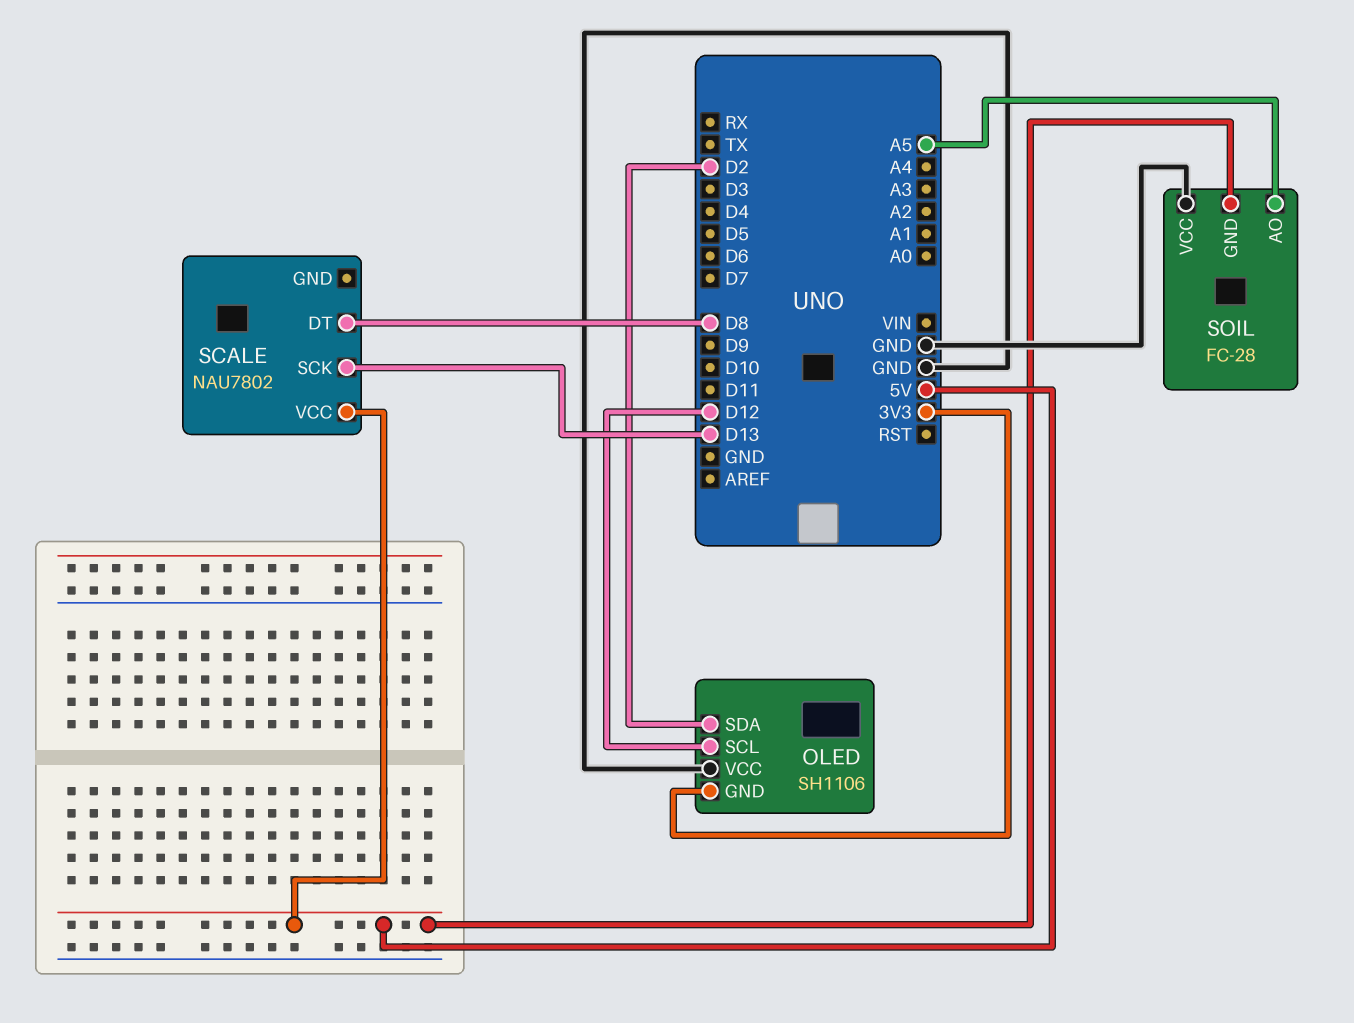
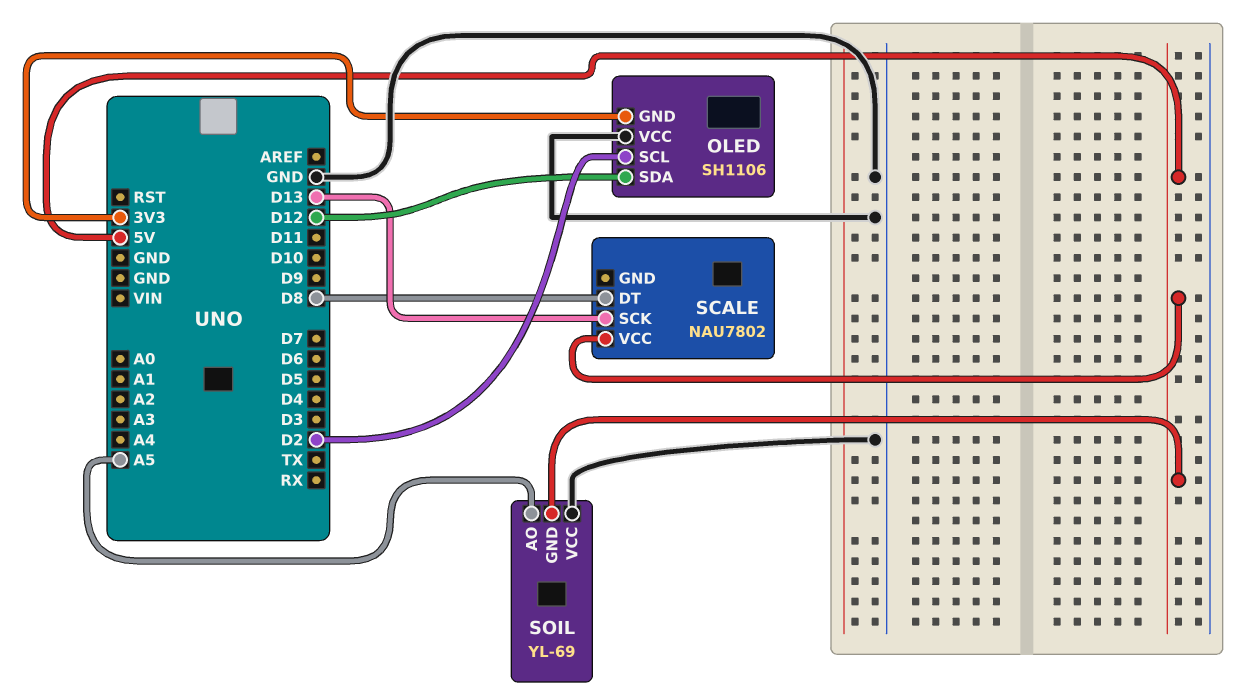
OLED pin SCL: D12 -> D2
OLED pin SDA: D2 -> D12
SOIL: FC-28 -> YL-69

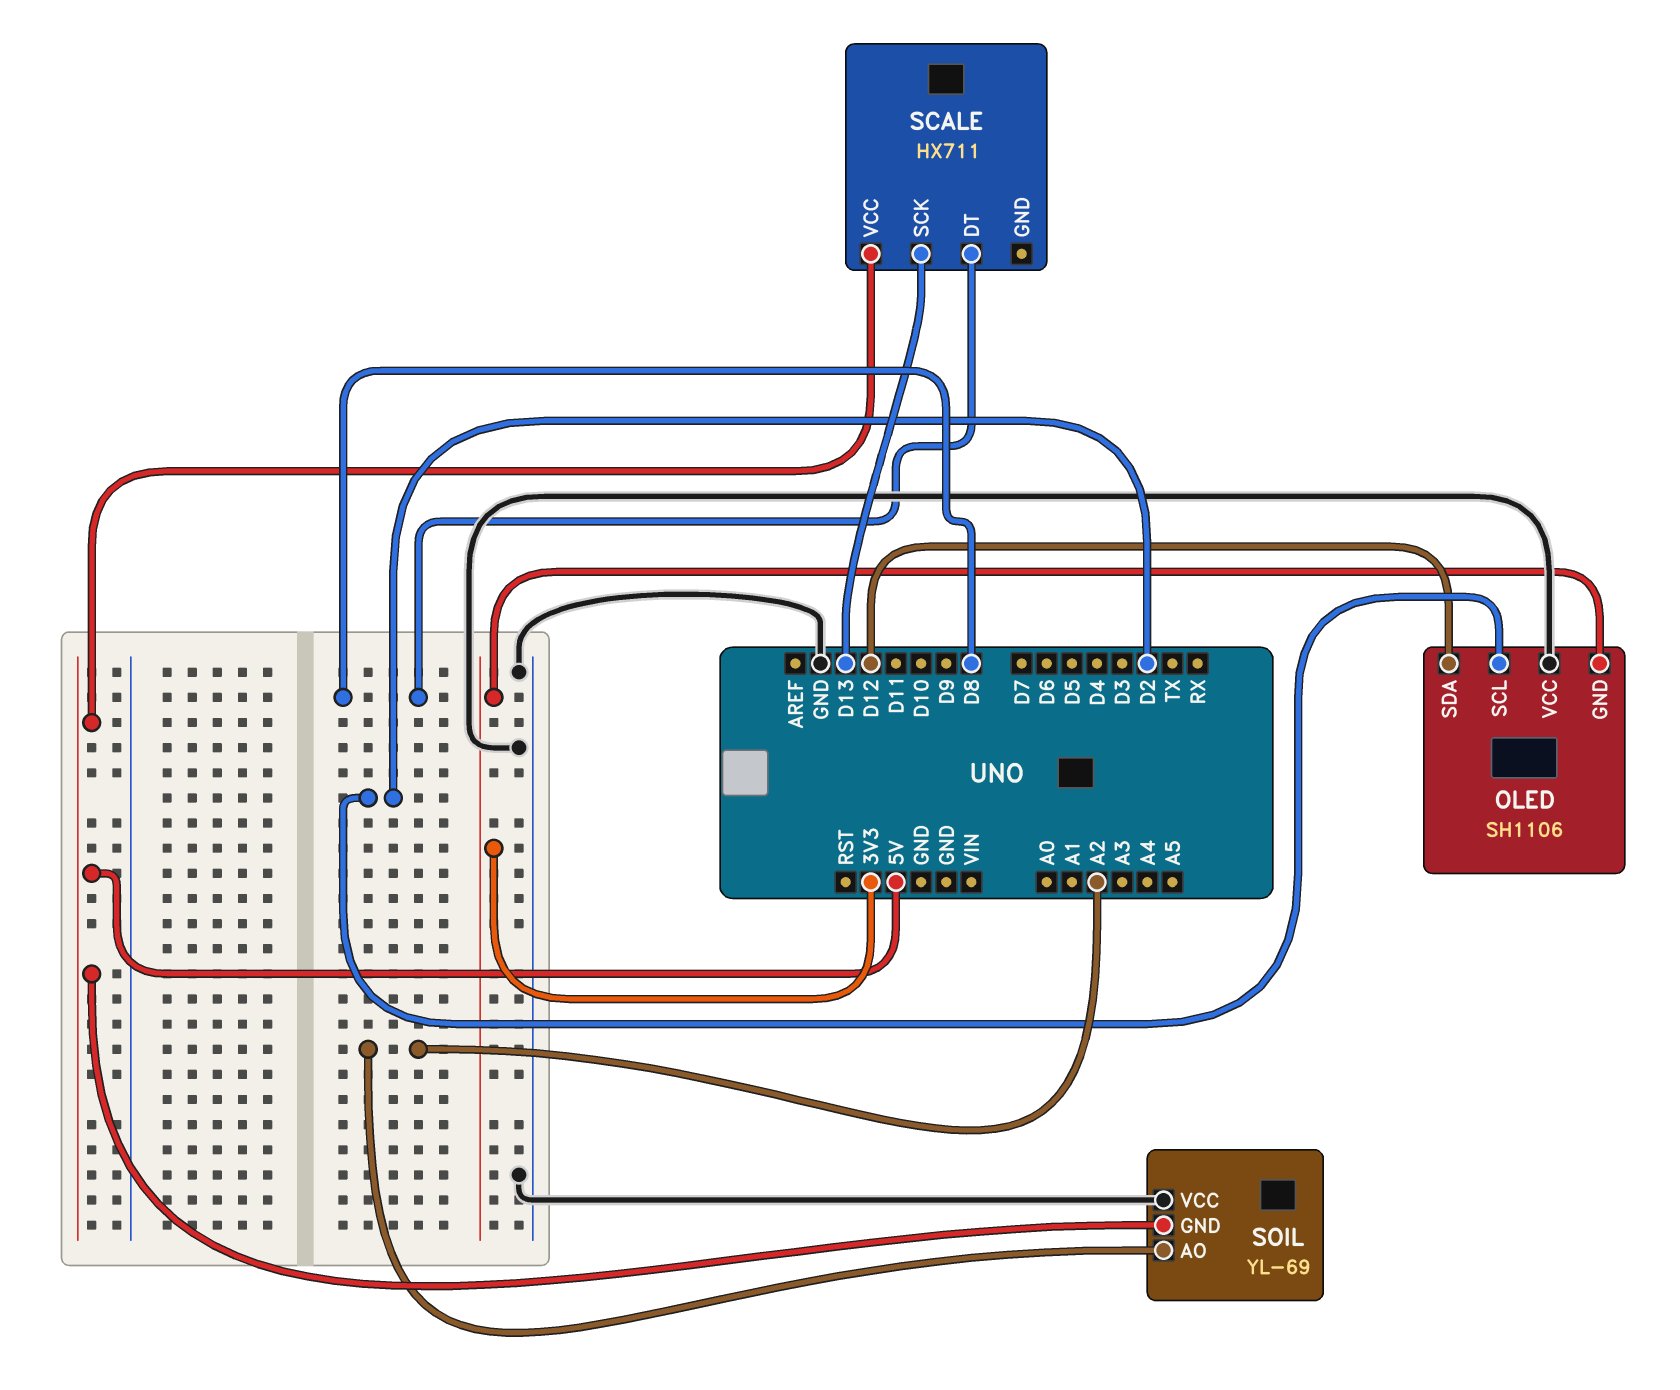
SCALE: NAU7802 -> HX711
SOIL pin AO: A5 -> A2

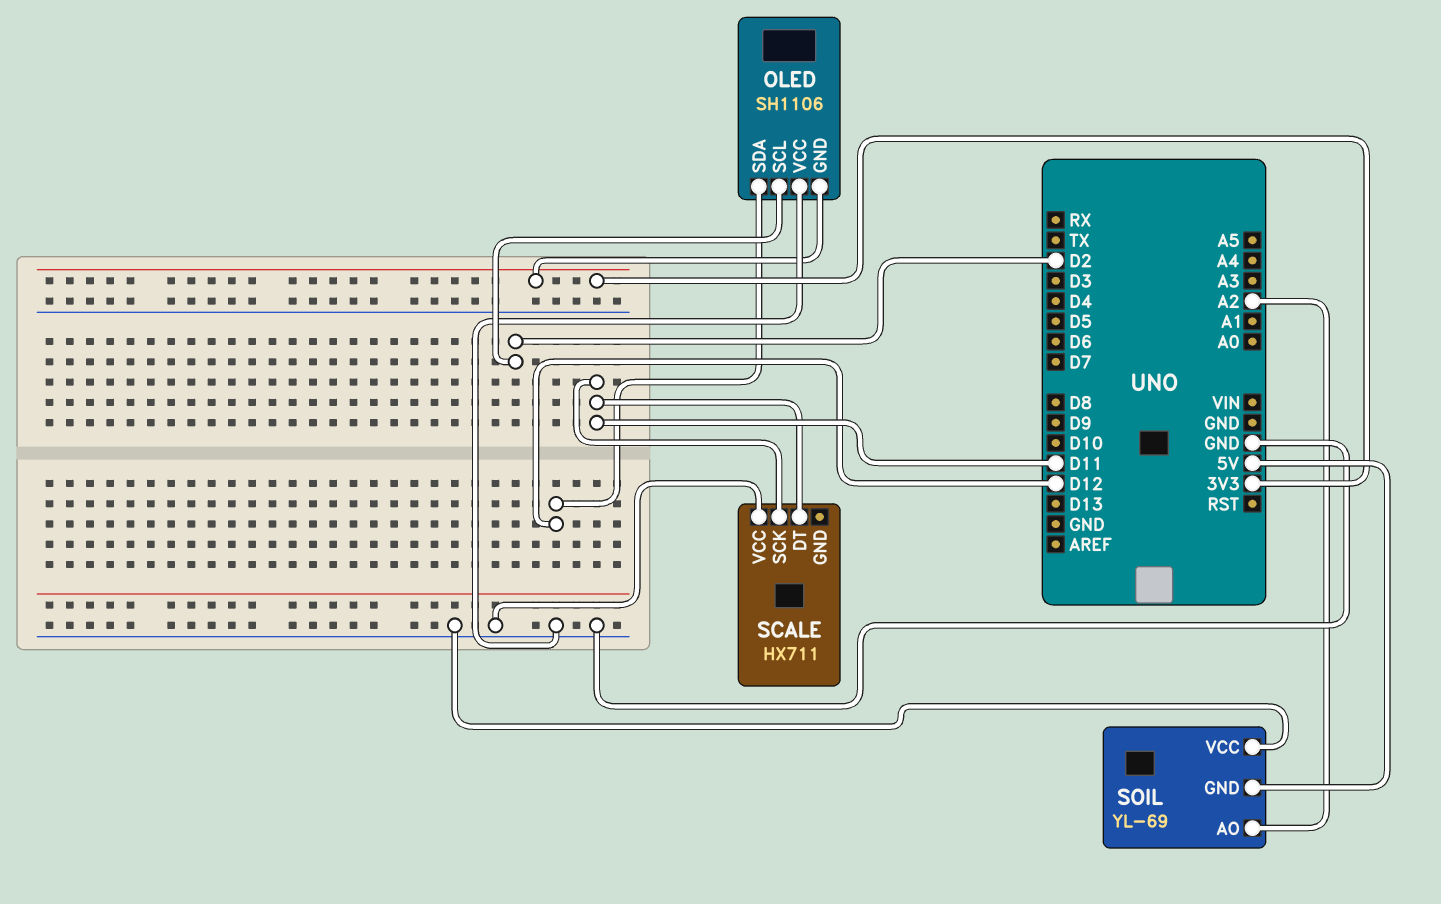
SCALE pin DT: D8 -> D11
SCALE pin SCK: D13 -> D11
SCALE pin VCC: 5V -> GND

